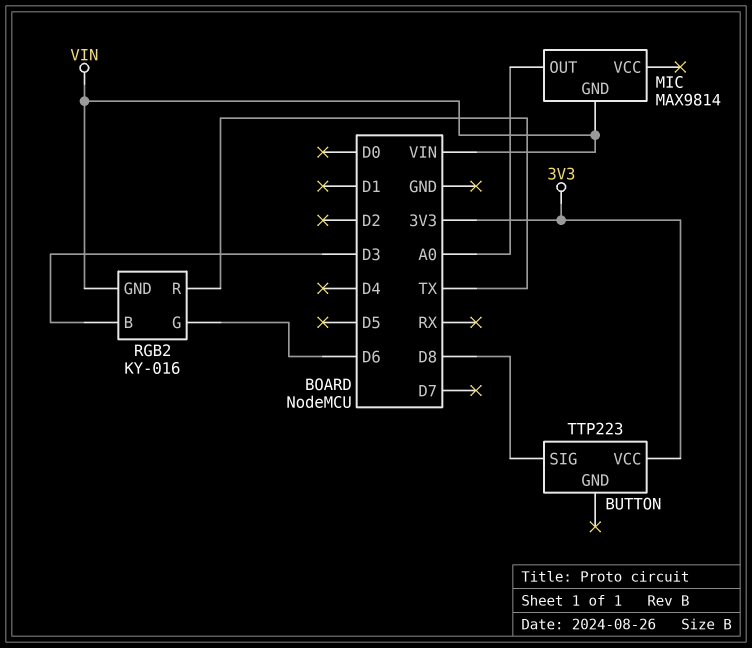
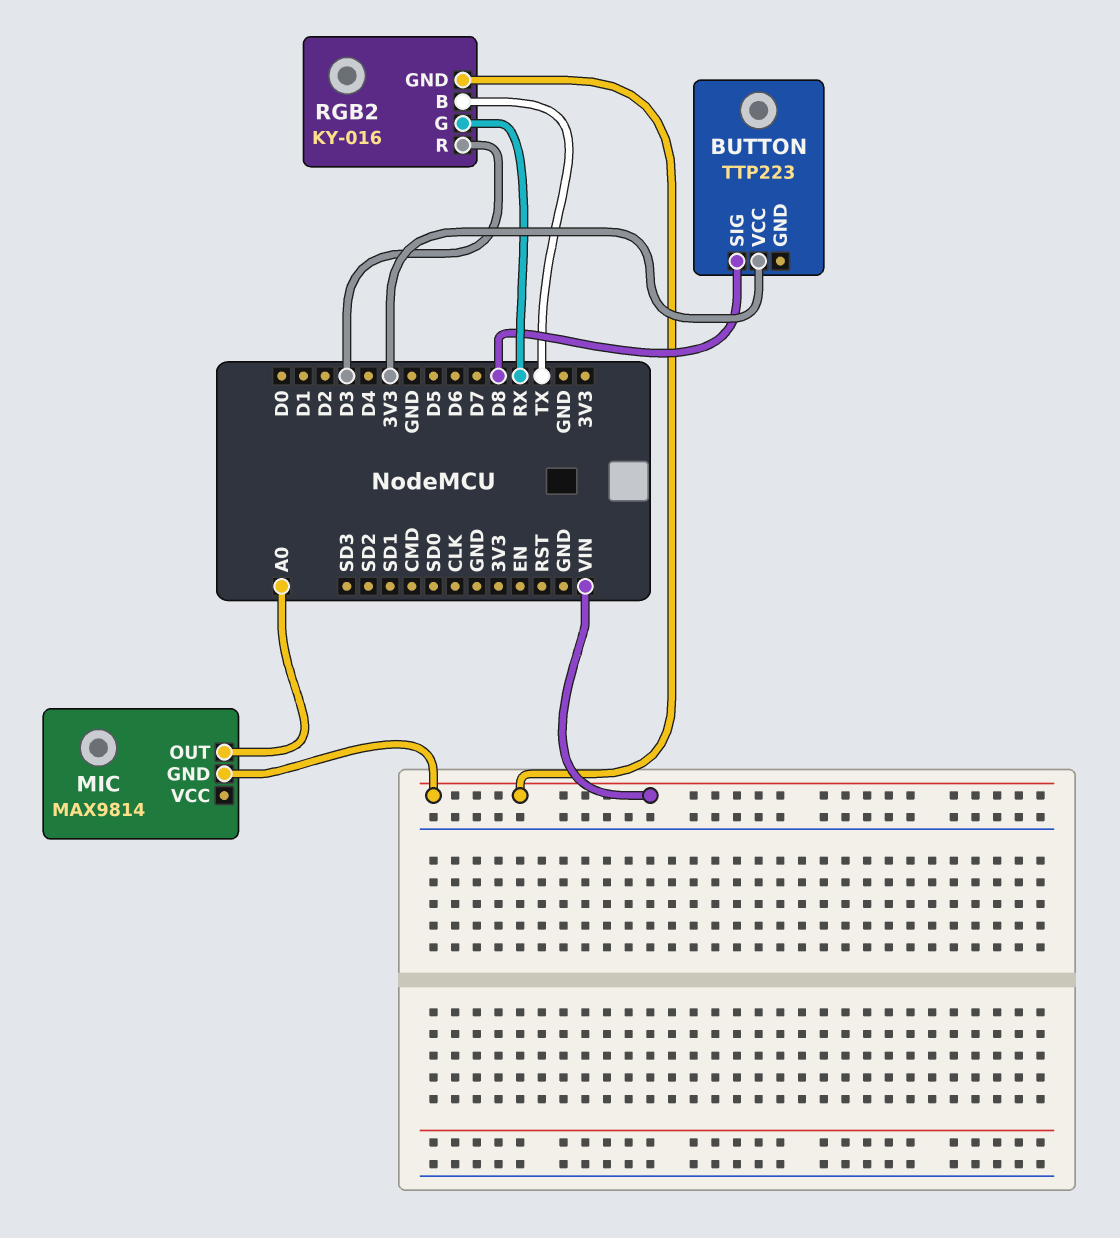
RGB2 pin B: D3 -> TX
RGB2 pin G: D6 -> RX
RGB2 pin R: TX -> D3

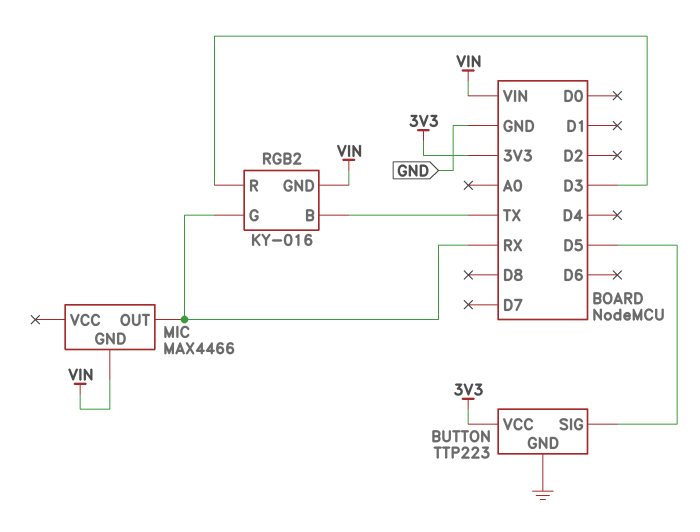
BUTTON pin GND: none -> GND
BUTTON pin SIG: D8 -> D5
MIC: MAX9814 -> MAX4466
MIC pin OUT: A0 -> RX

